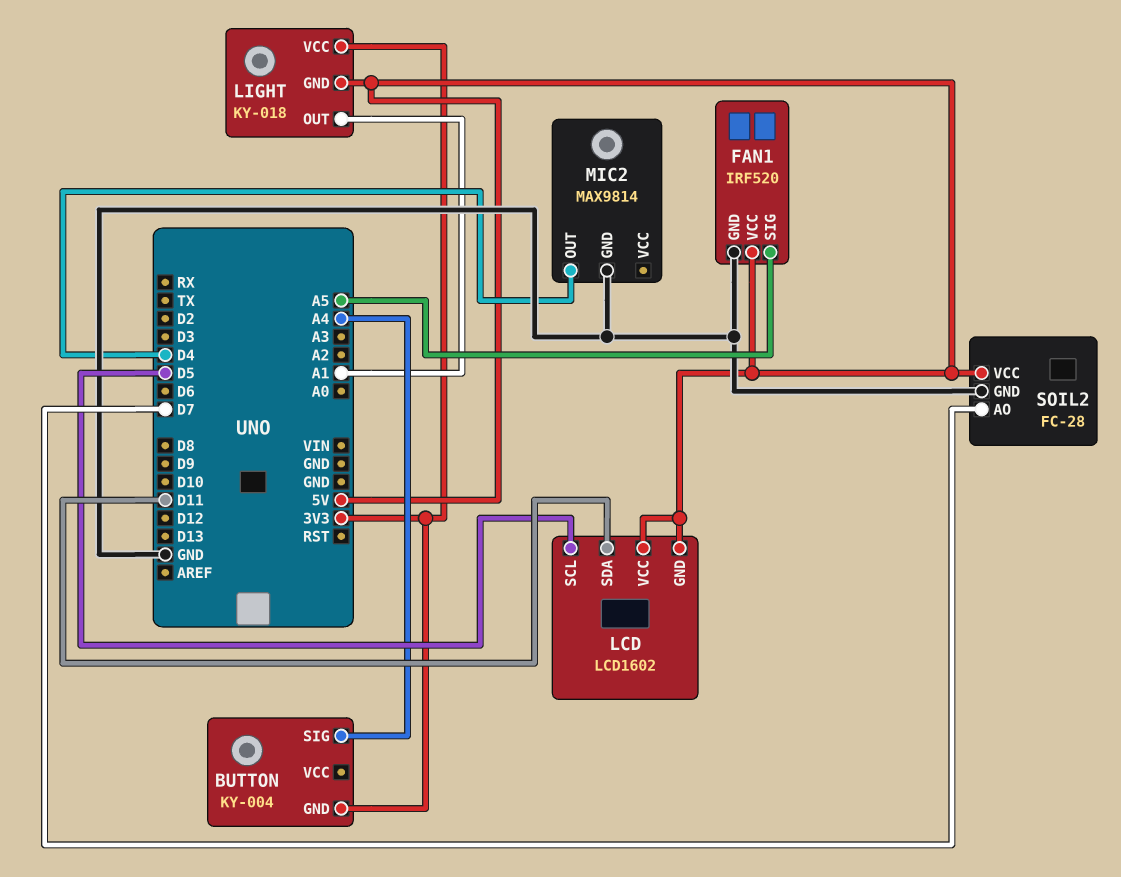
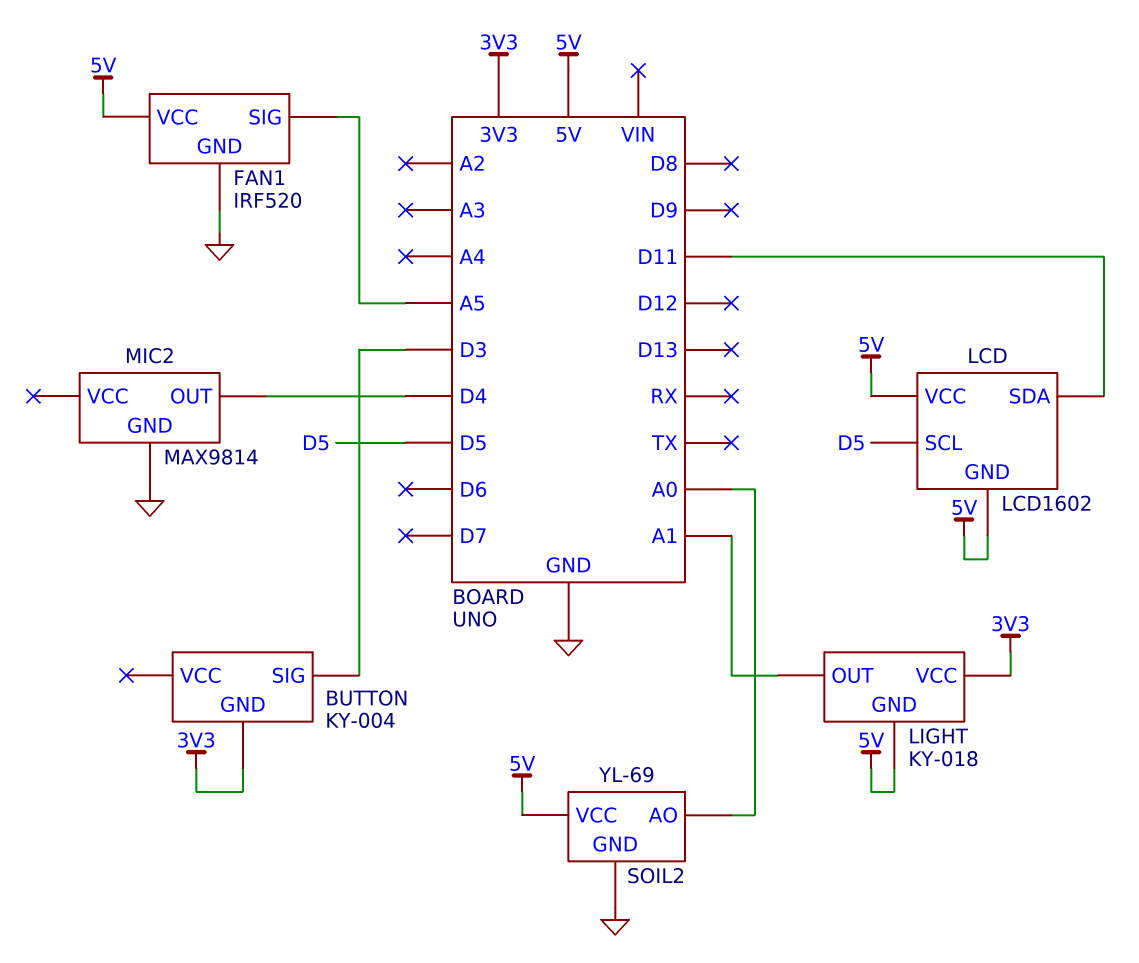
BUTTON pin SIG: A4 -> D3
SOIL2: FC-28 -> YL-69
SOIL2 pin AO: D7 -> A0

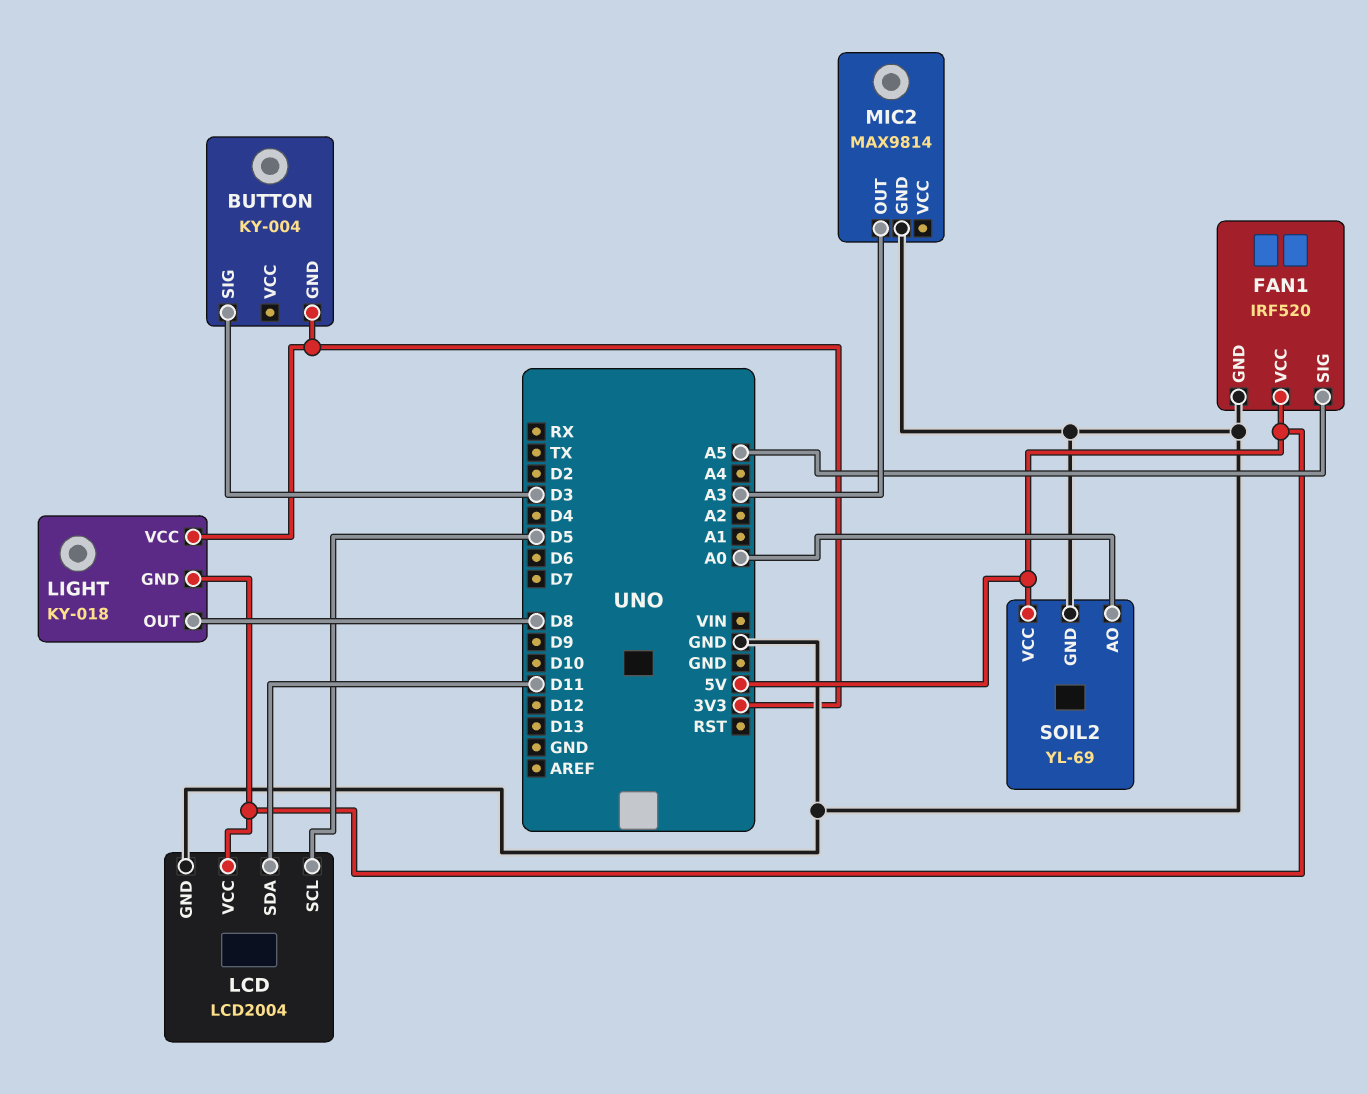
LCD: LCD1602 -> LCD2004
LCD pin GND: 5V -> GND
LIGHT pin OUT: A1 -> D8
MIC2 pin OUT: D4 -> A3

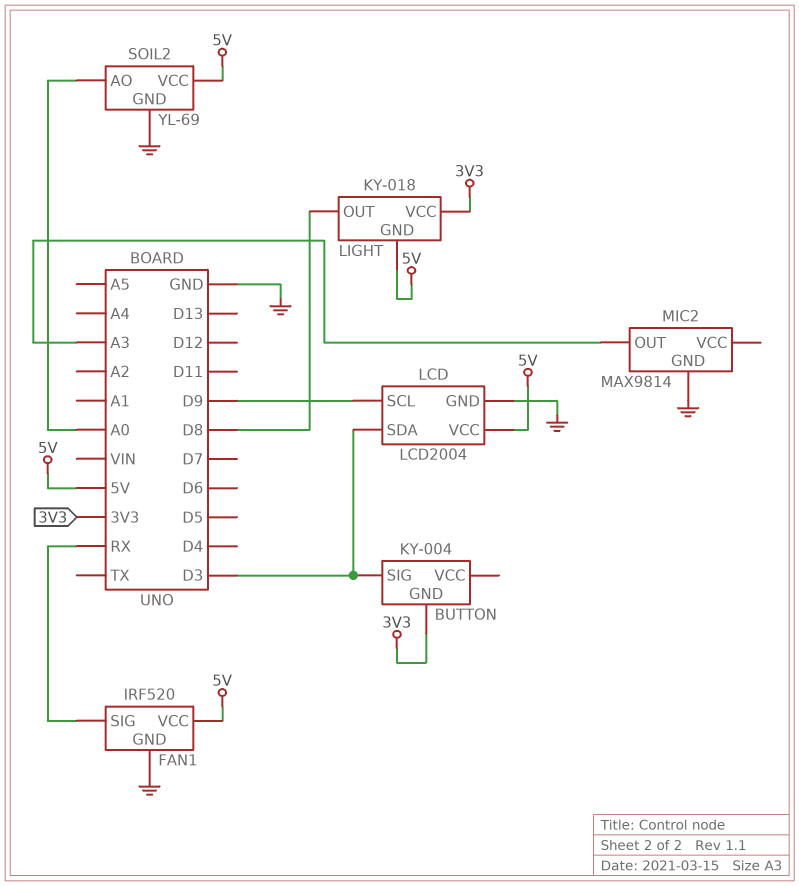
FAN1 pin SIG: A5 -> RX
LCD pin SCL: D5 -> D9
LCD pin SDA: D11 -> D3

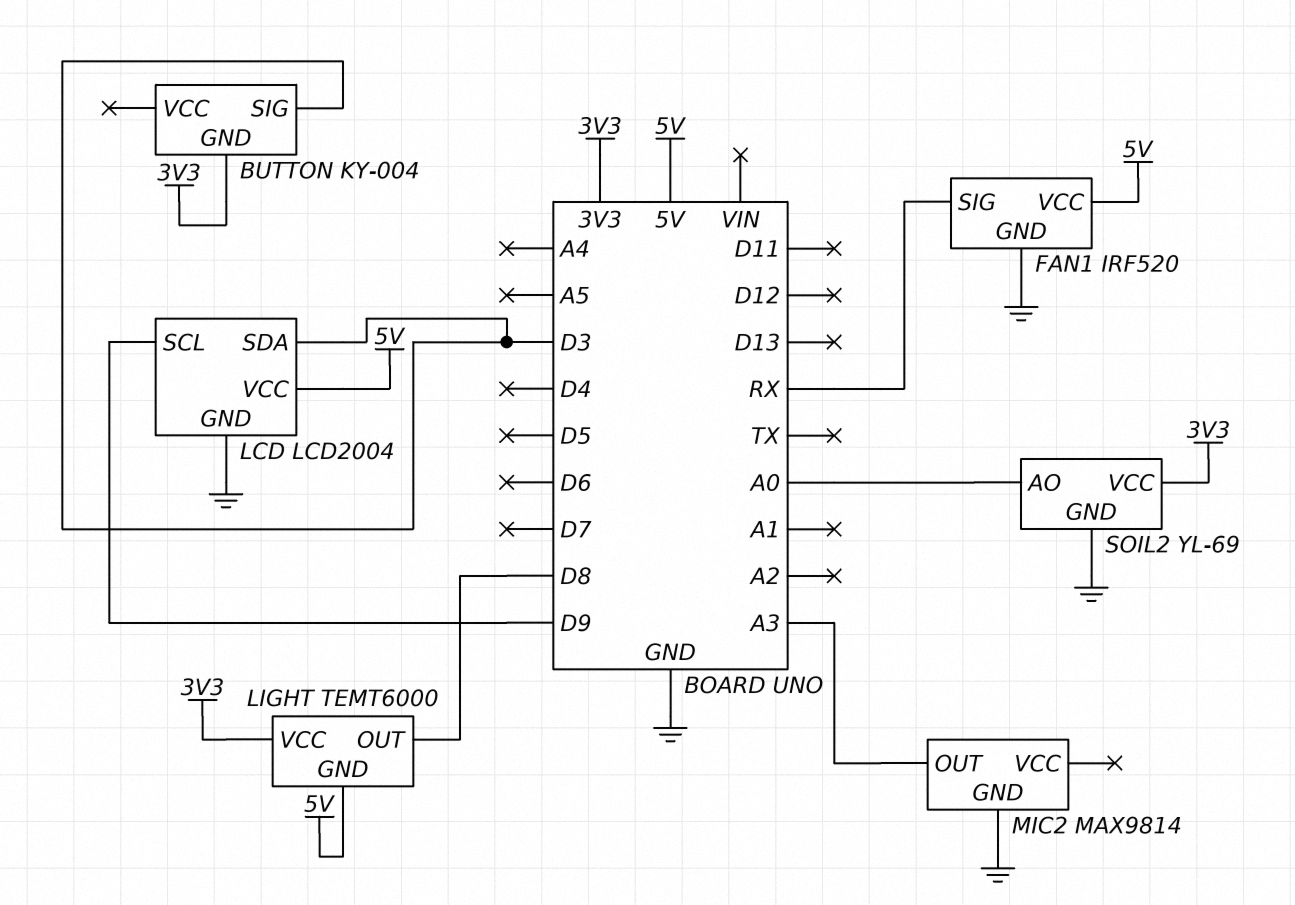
LIGHT: KY-018 -> TEMT6000
SOIL2 pin VCC: 5V -> 3V3

